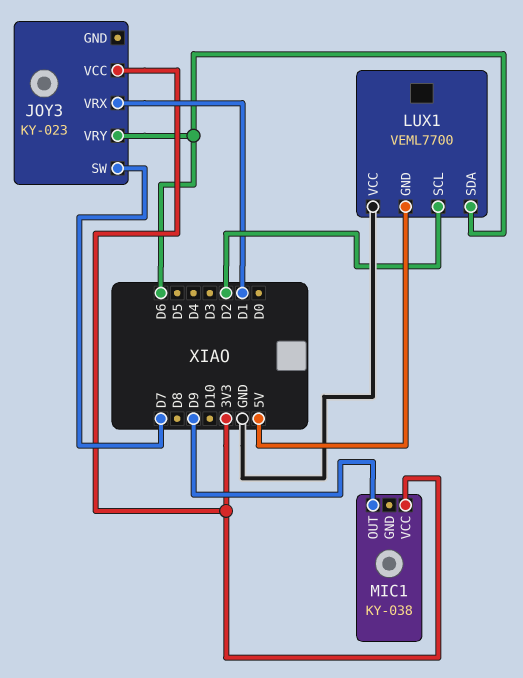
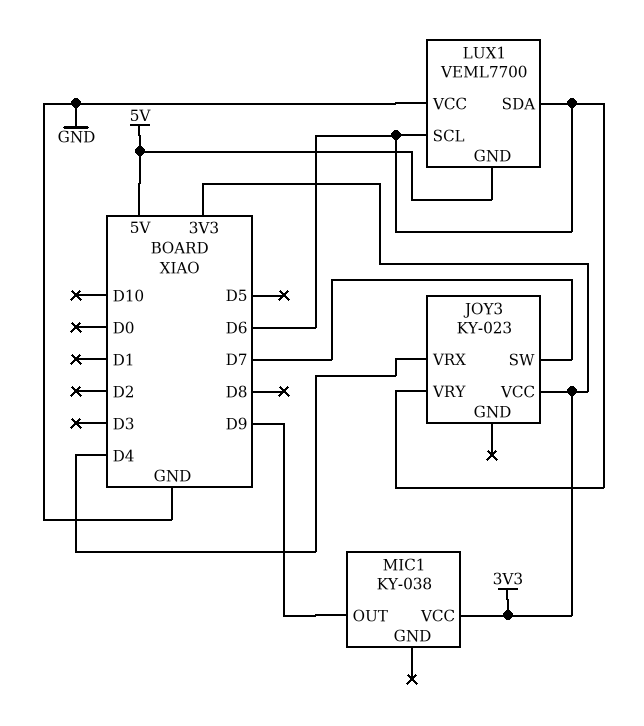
JOY3 pin VRX: D1 -> D4
LUX1 pin SCL: D2 -> D6

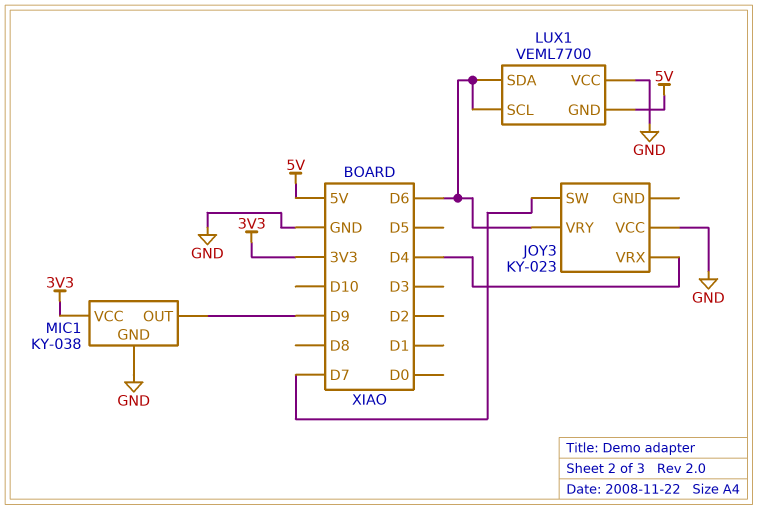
JOY3 pin VCC: 3V3 -> GND
MIC1 pin GND: none -> GND

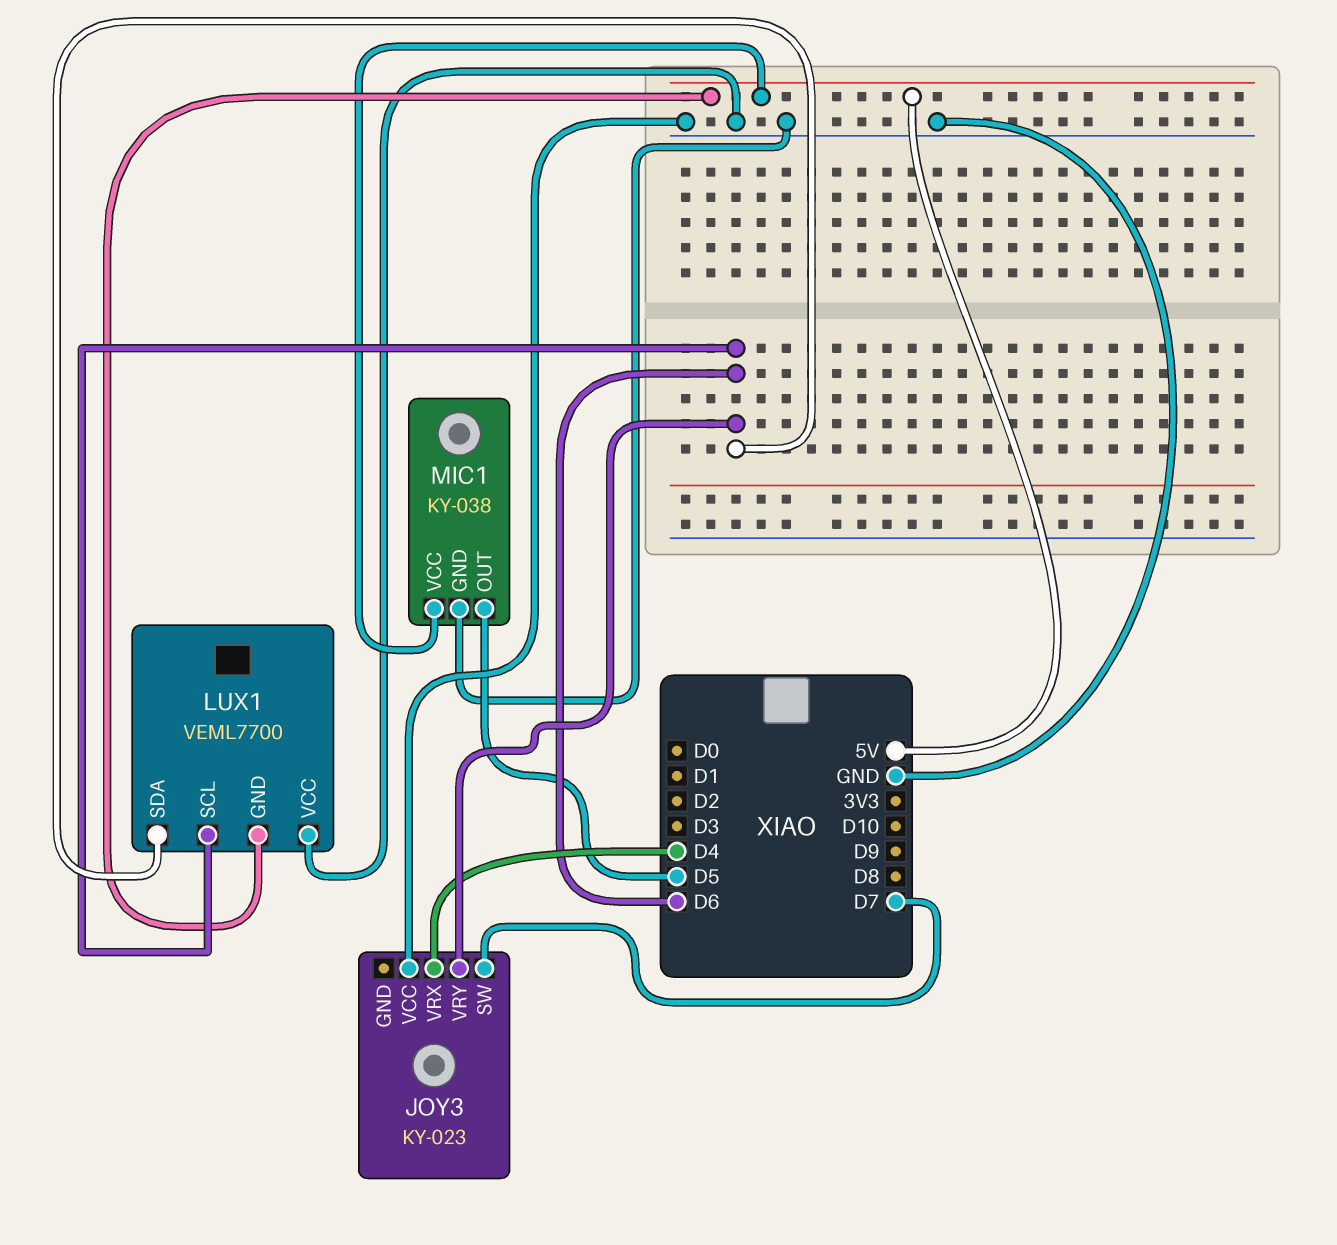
MIC1 pin OUT: D9 -> D5
MIC1 pin VCC: 3V3 -> 5V

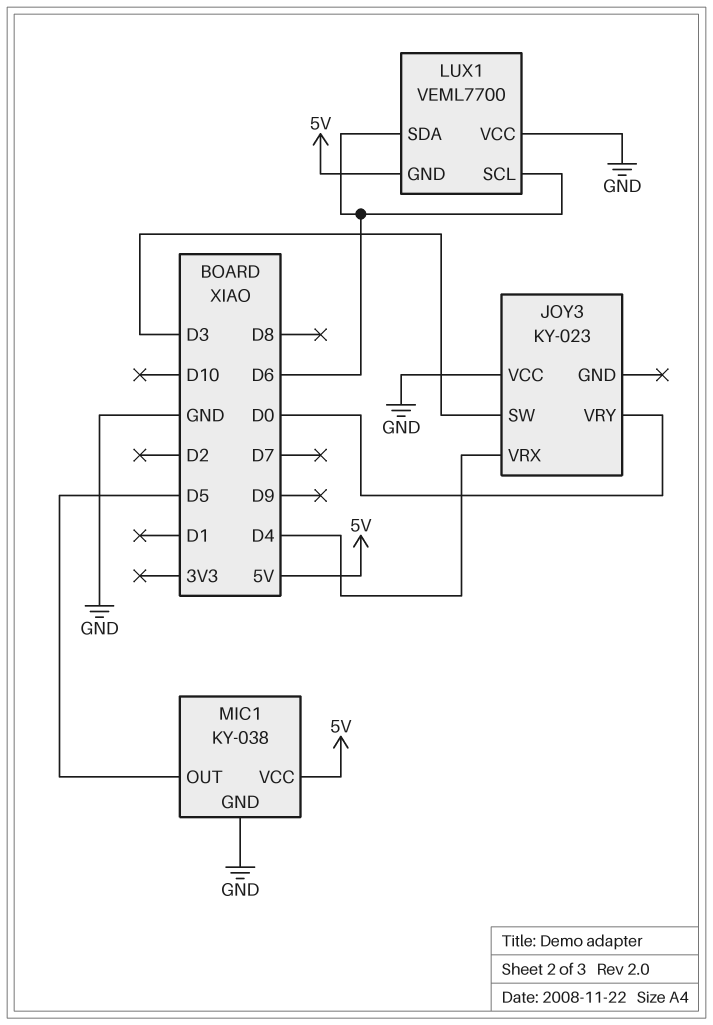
JOY3 pin SW: D7 -> D3
JOY3 pin VRY: D6 -> D0

